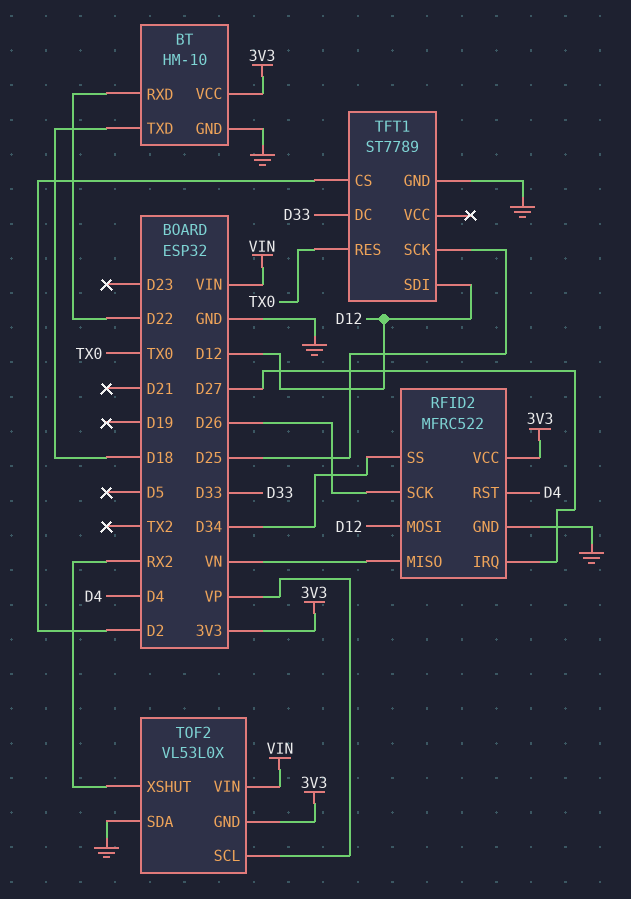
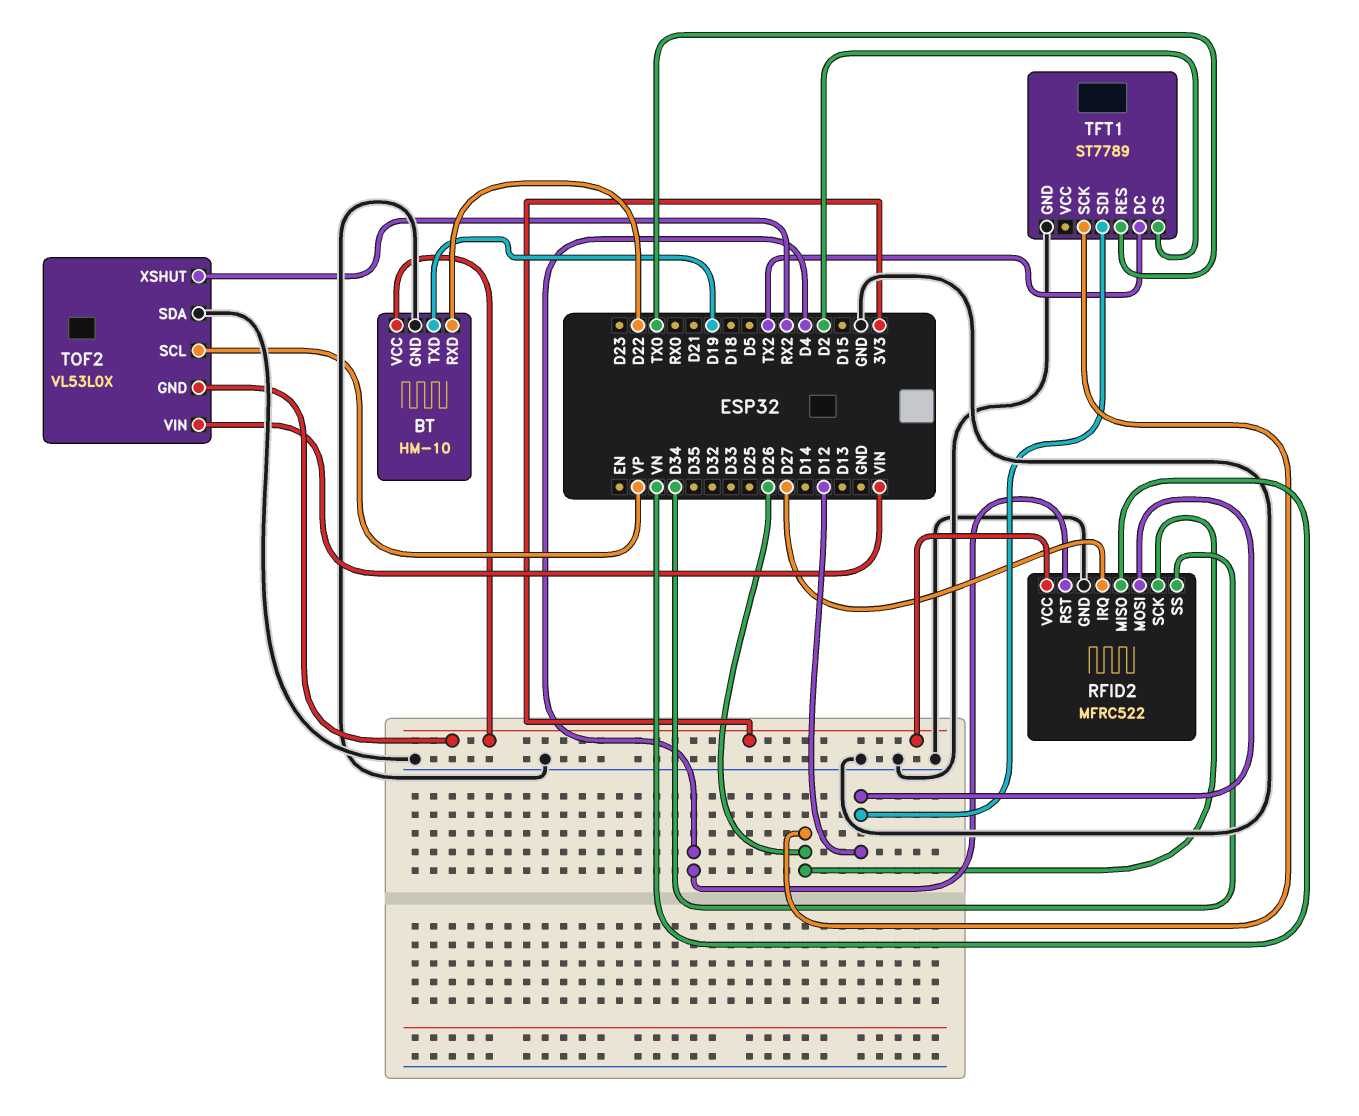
BT pin TXD: D18 -> D19
TFT1 pin DC: D33 -> TX2
TFT1 pin SCK: D25 -> D26

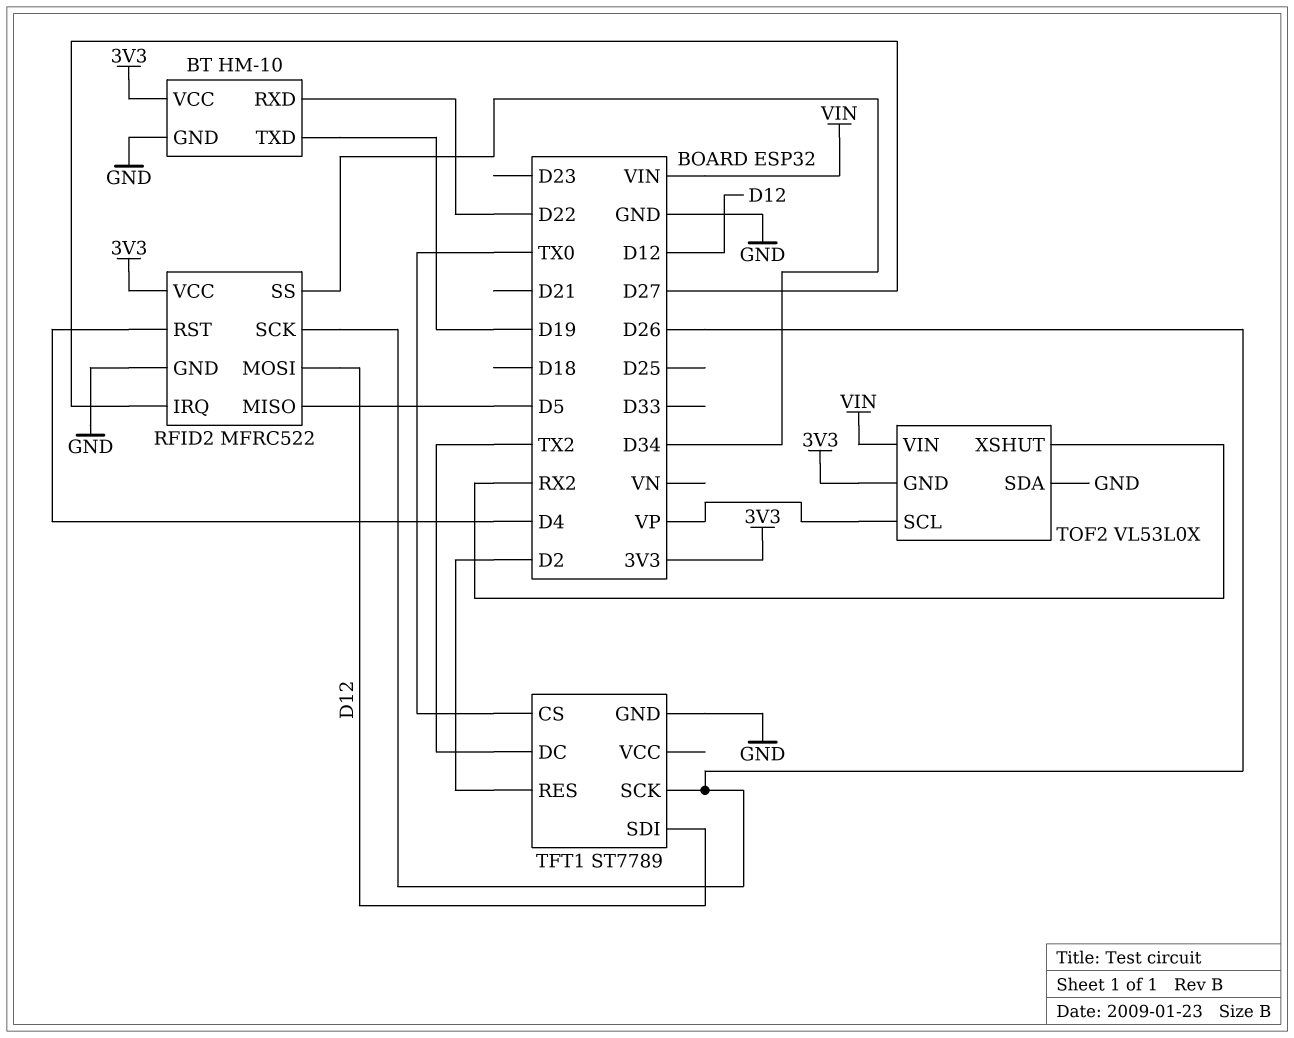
RFID2 pin MISO: VN -> D5
TFT1 pin CS: D2 -> TX0
TFT1 pin RES: TX0 -> D2

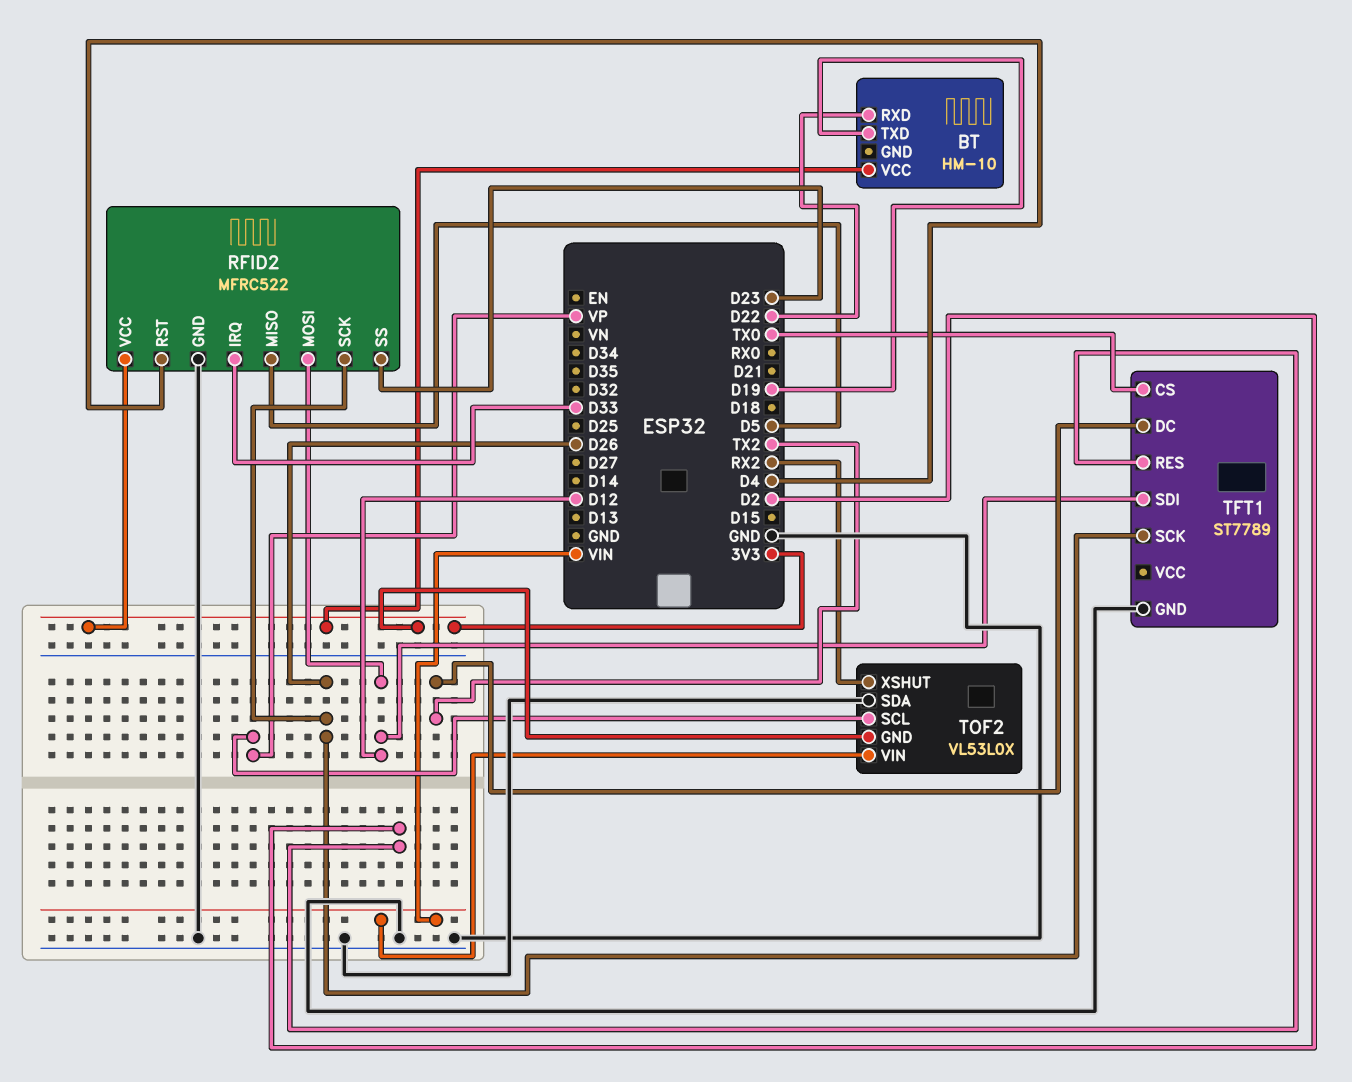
BT pin GND: GND -> none
RFID2 pin IRQ: D27 -> D33
RFID2 pin SS: D34 -> D23

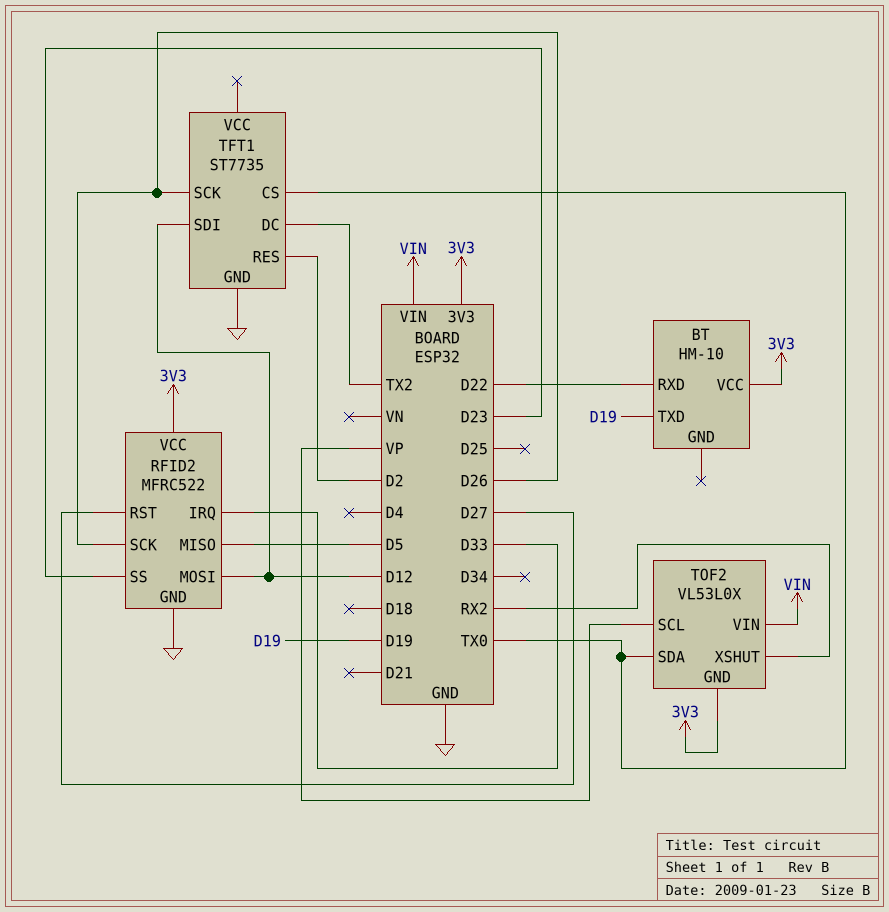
RFID2 pin RST: D4 -> D27
TFT1: ST7789 -> ST7735
TOF2 pin SDA: GND -> TX0

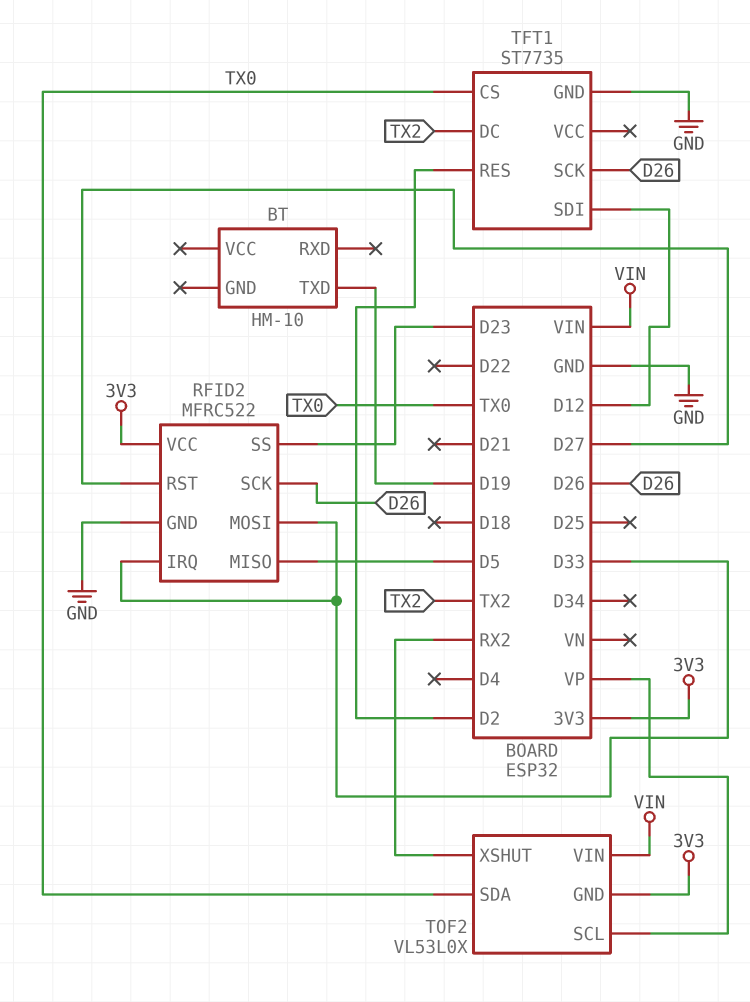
BT pin RXD: D22 -> none
BT pin VCC: 3V3 -> none
RFID2 pin MOSI: D12 -> D33

